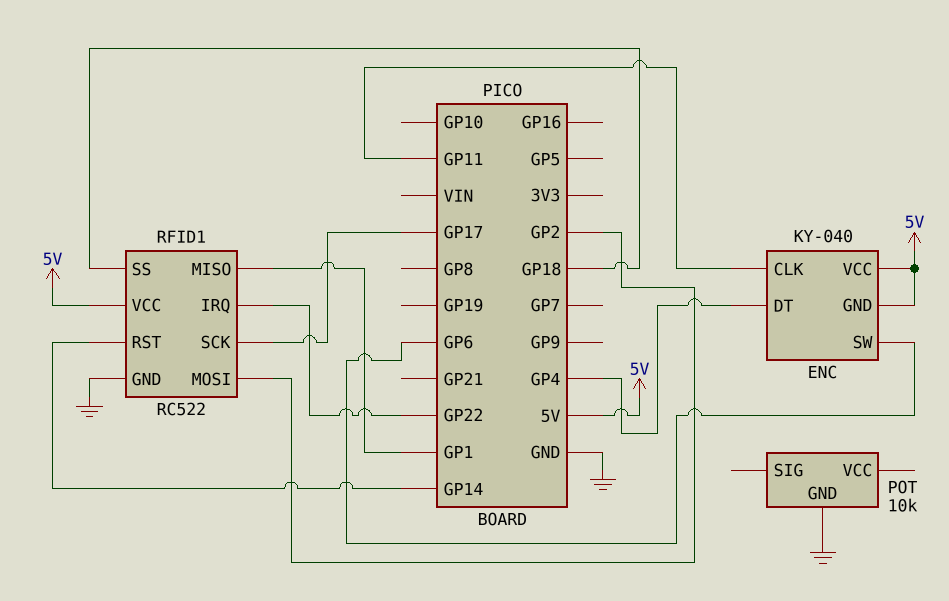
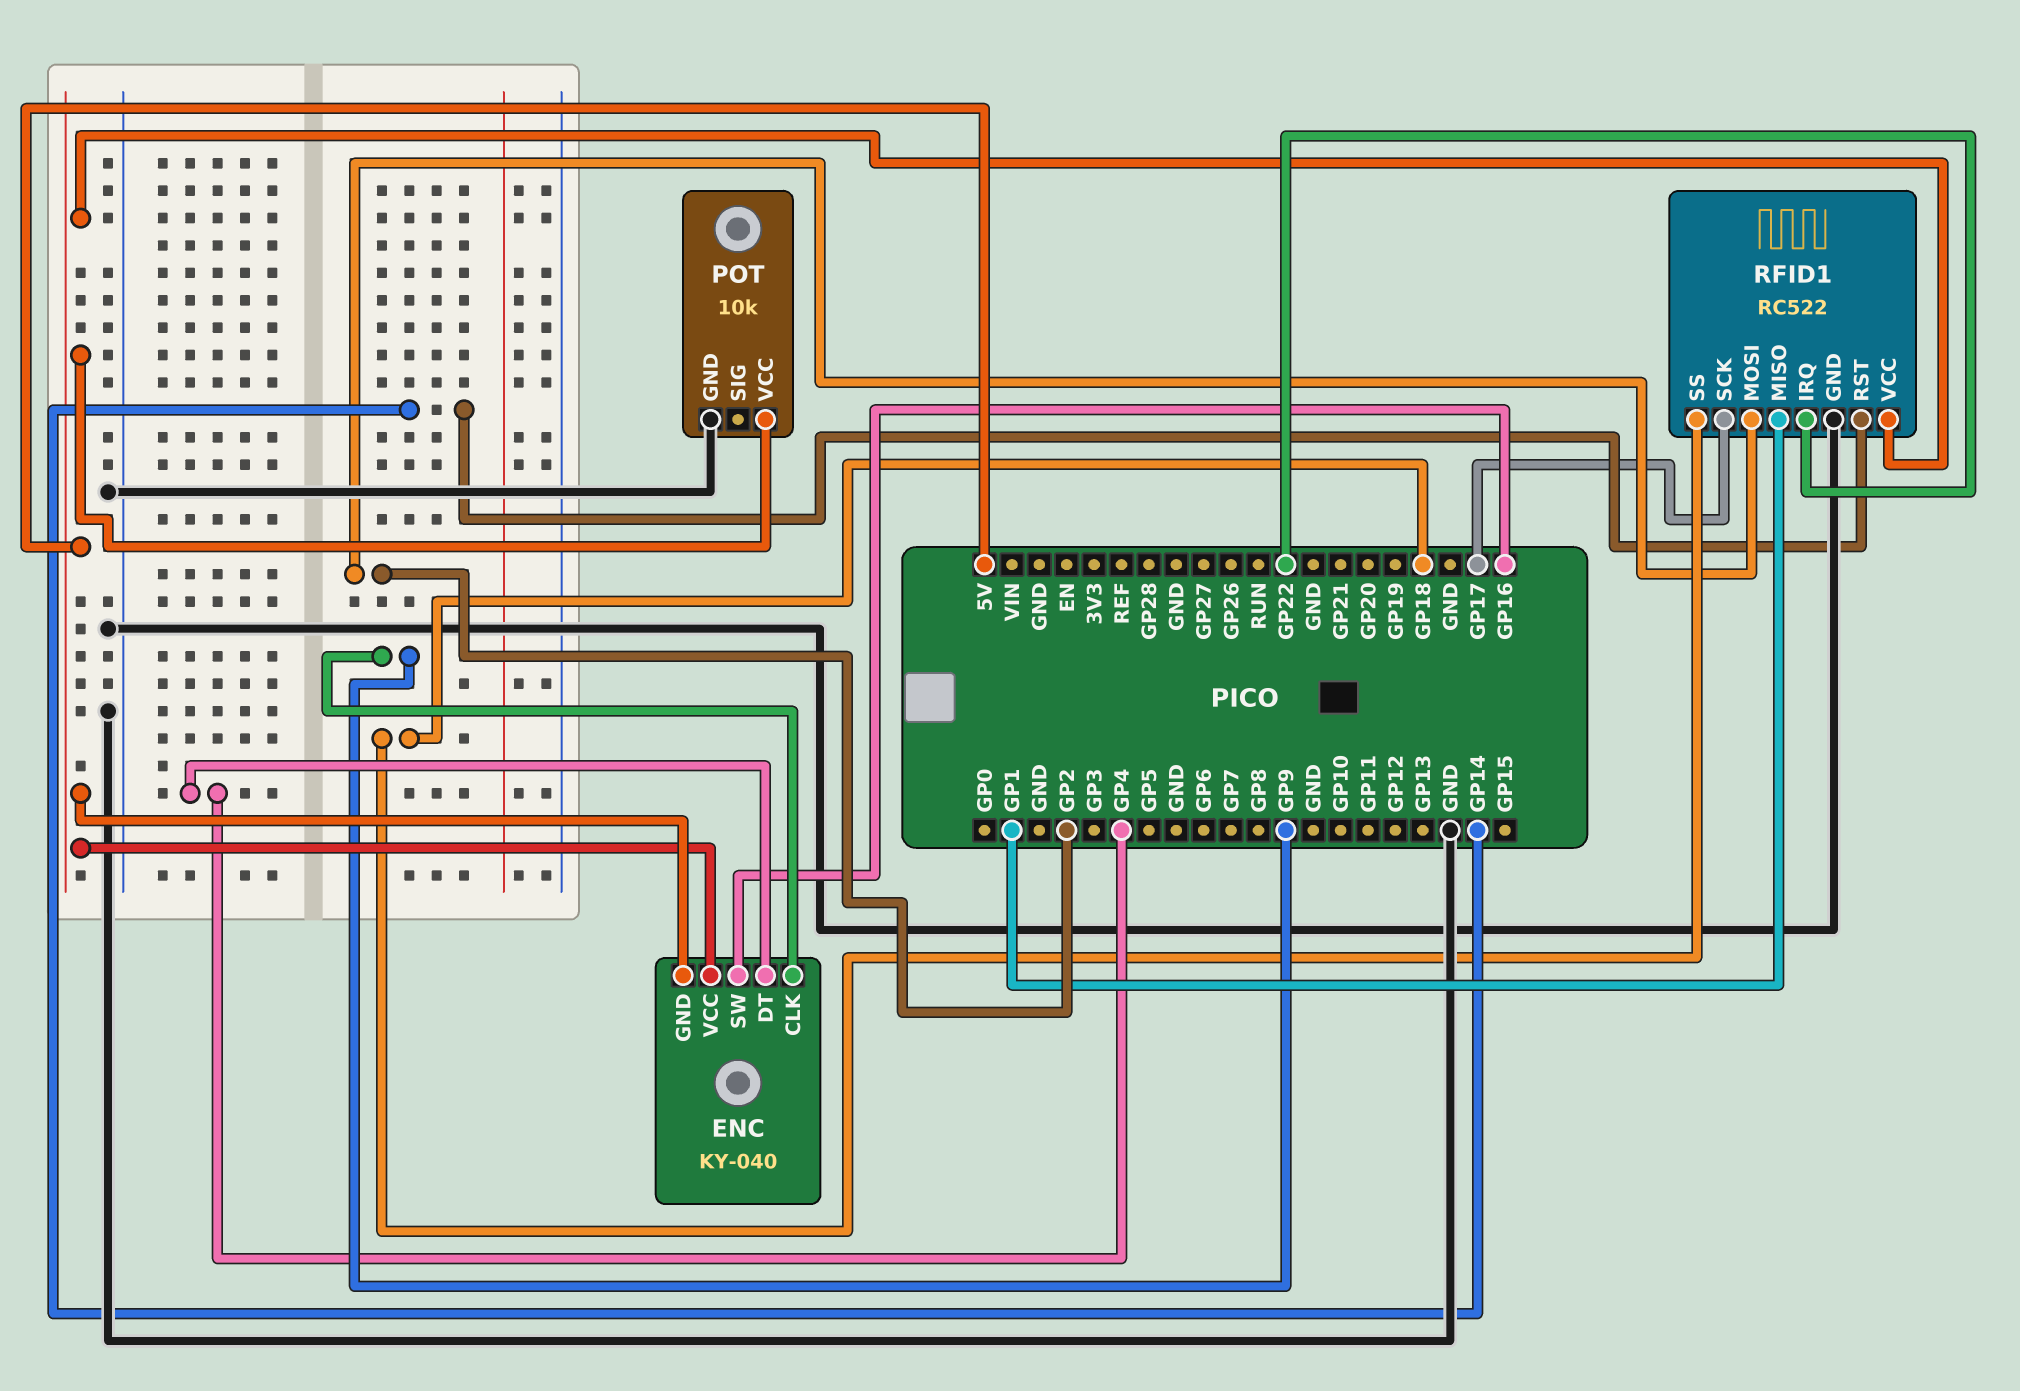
ENC pin CLK: GP11 -> GP9
ENC pin SW: GP6 -> GP16
POT pin VCC: none -> 5V

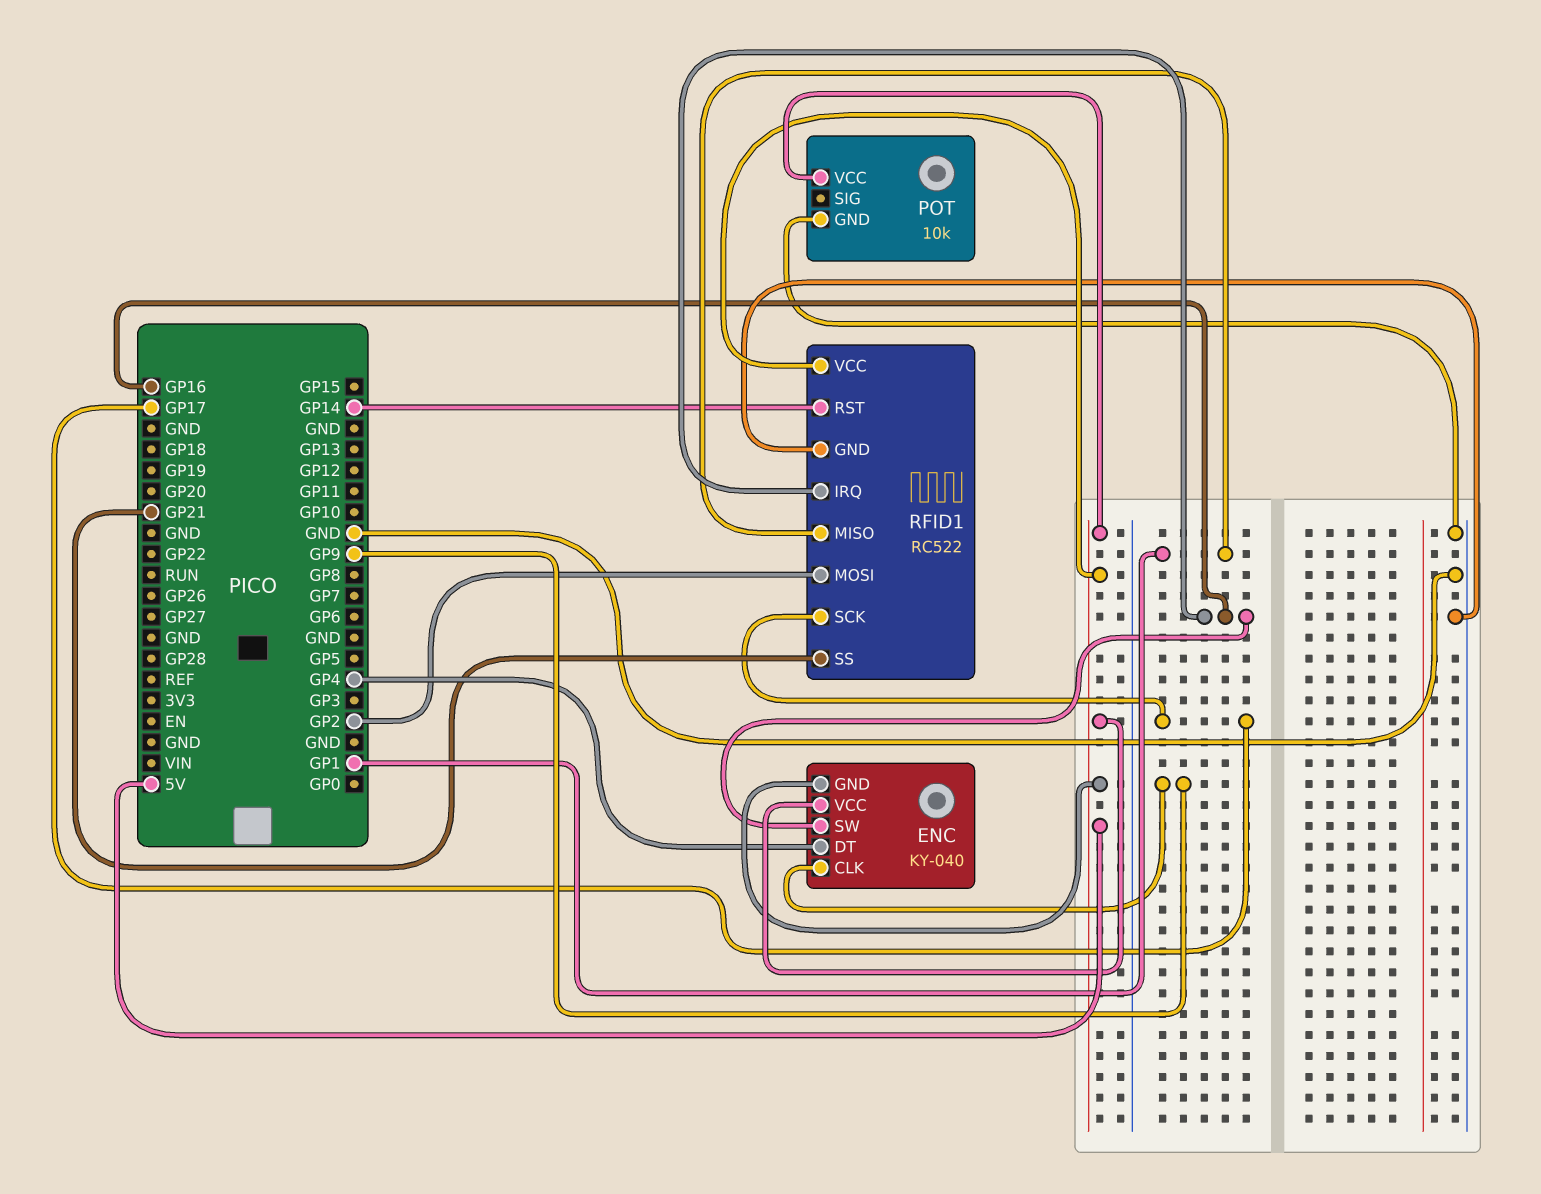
RFID1 pin IRQ: GP22 -> GP16
RFID1 pin SS: GP18 -> GP21

